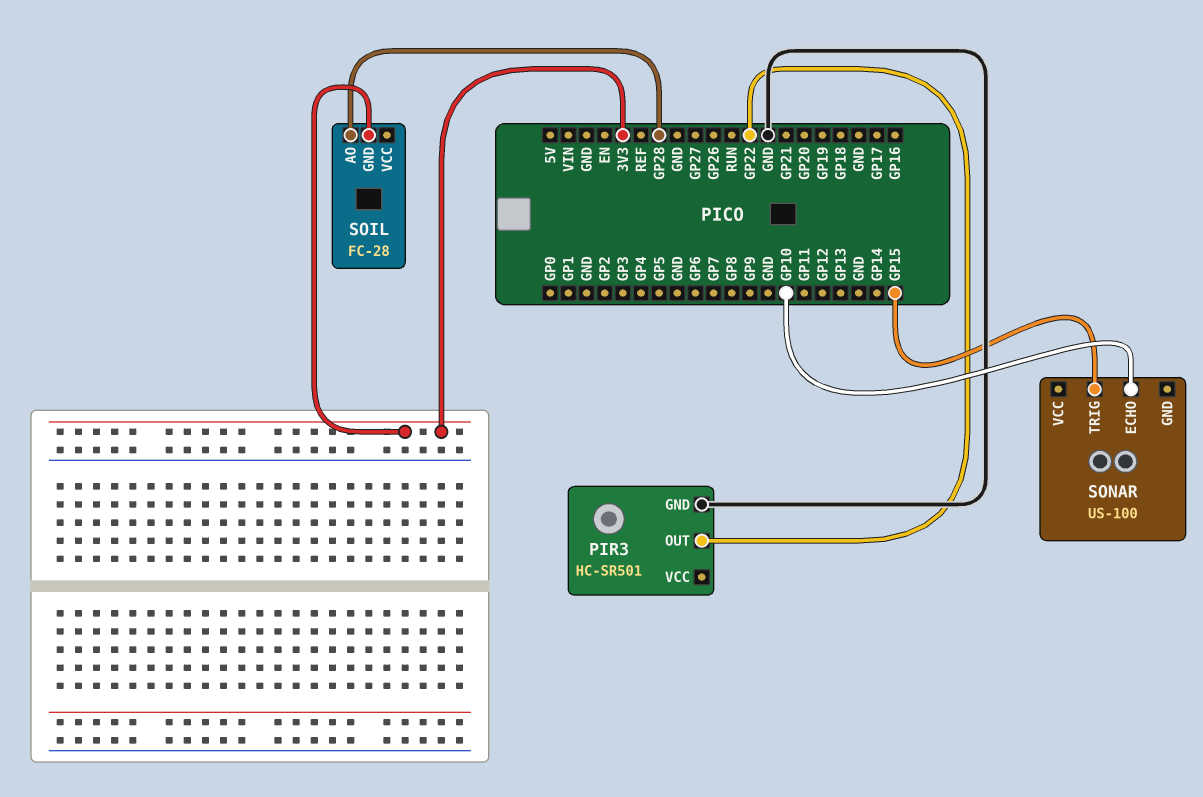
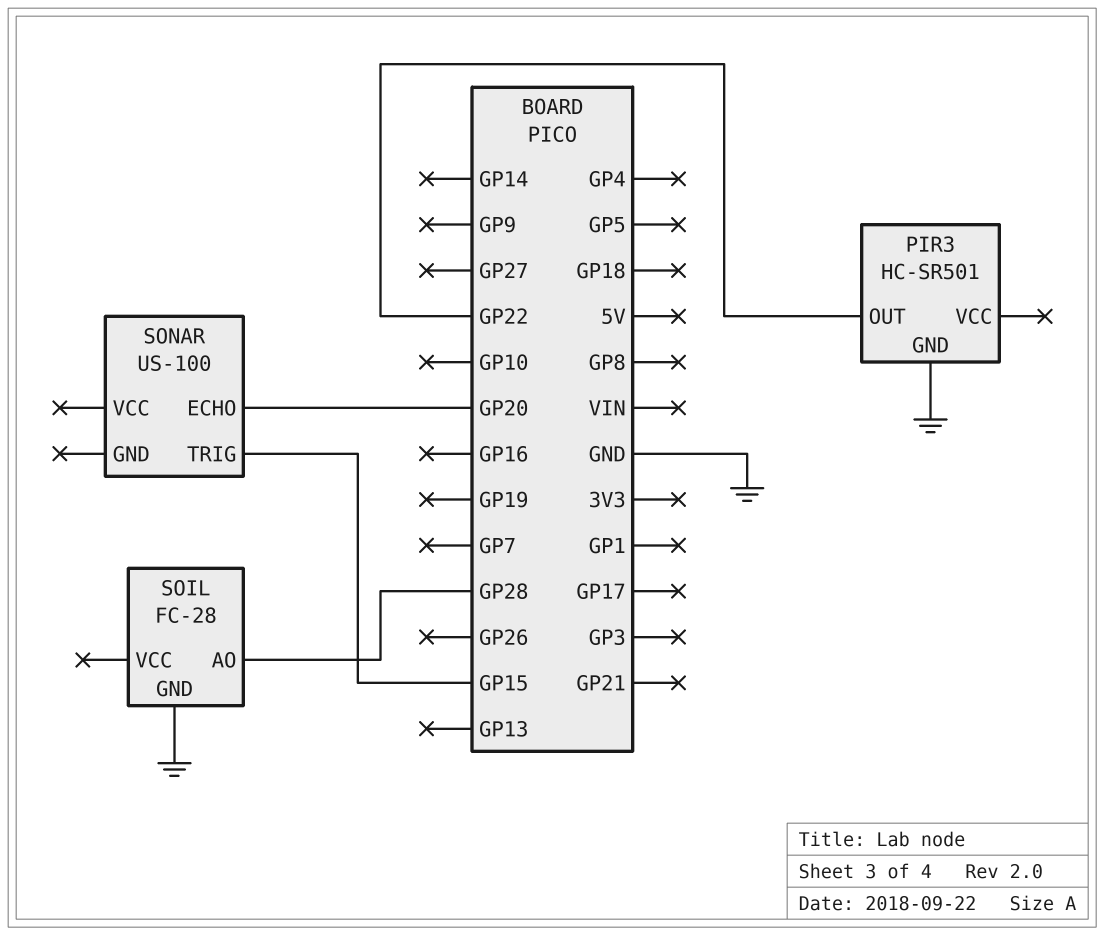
SOIL pin GND: 3V3 -> GND
SONAR pin ECHO: GP10 -> GP20

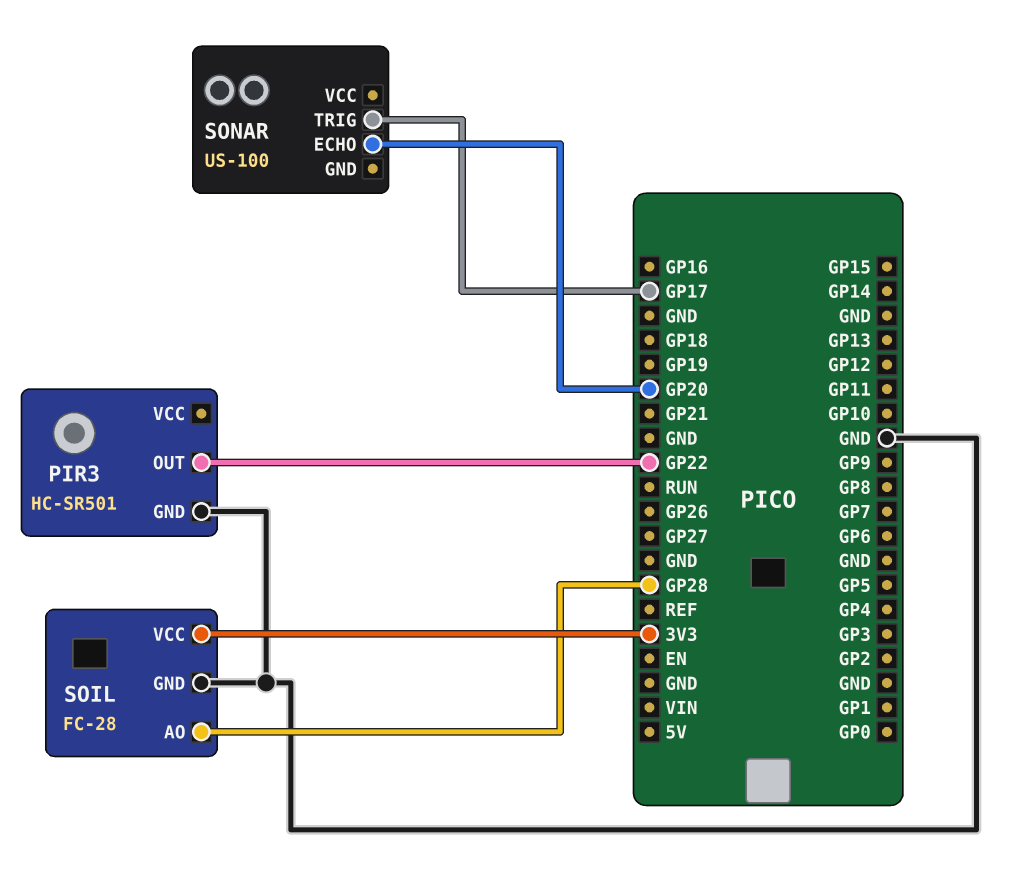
SOIL pin VCC: none -> 3V3
SONAR pin TRIG: GP15 -> GP17

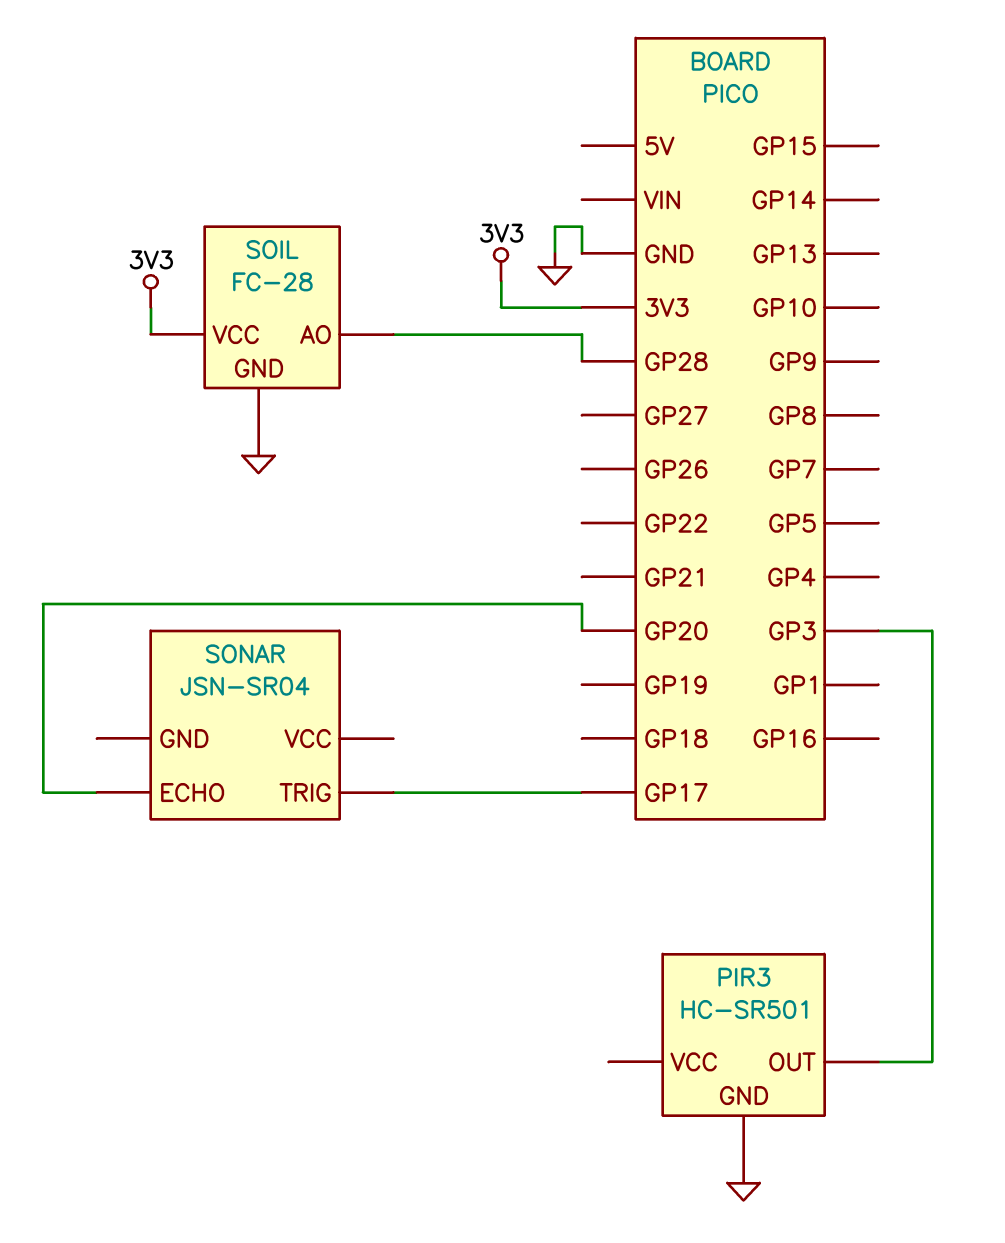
PIR3 pin OUT: GP22 -> GP3
SONAR: US-100 -> JSN-SR04

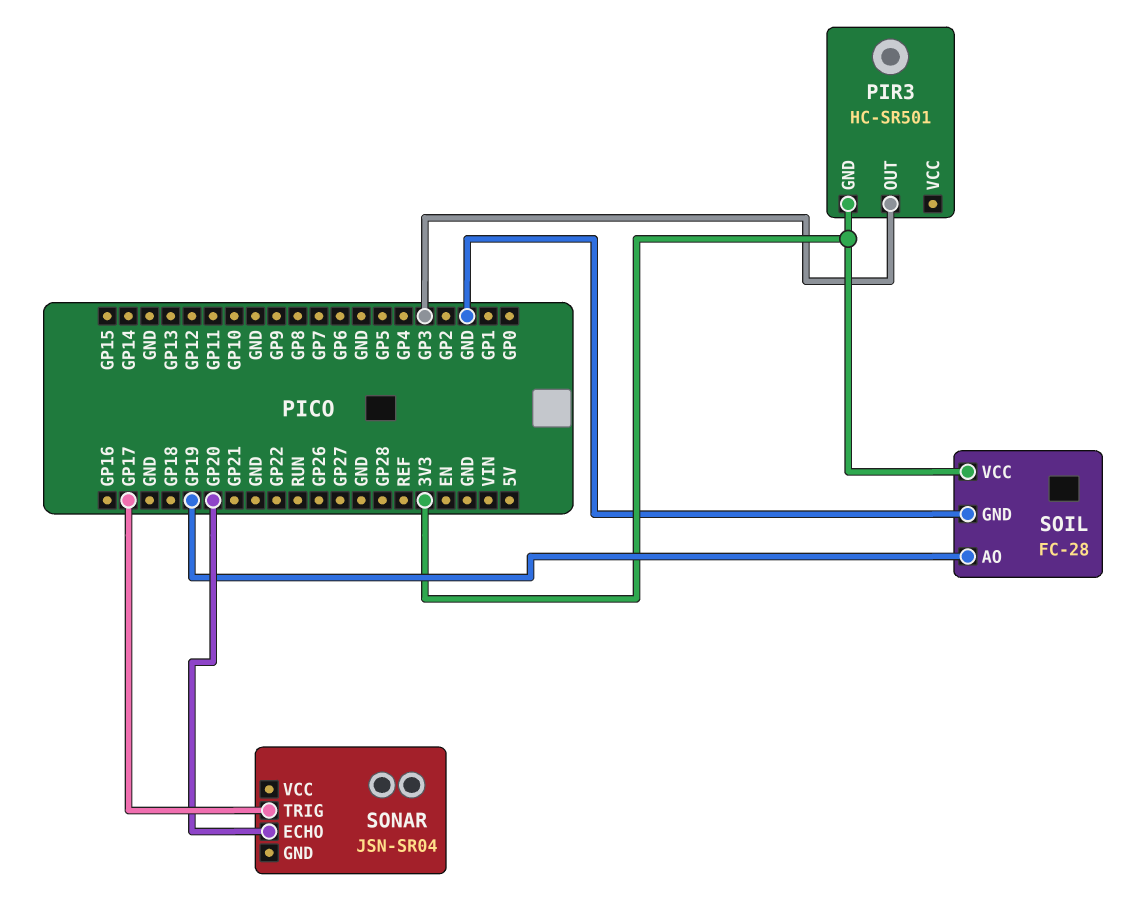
PIR3 pin GND: GND -> 3V3
SOIL pin AO: GP28 -> GP19

